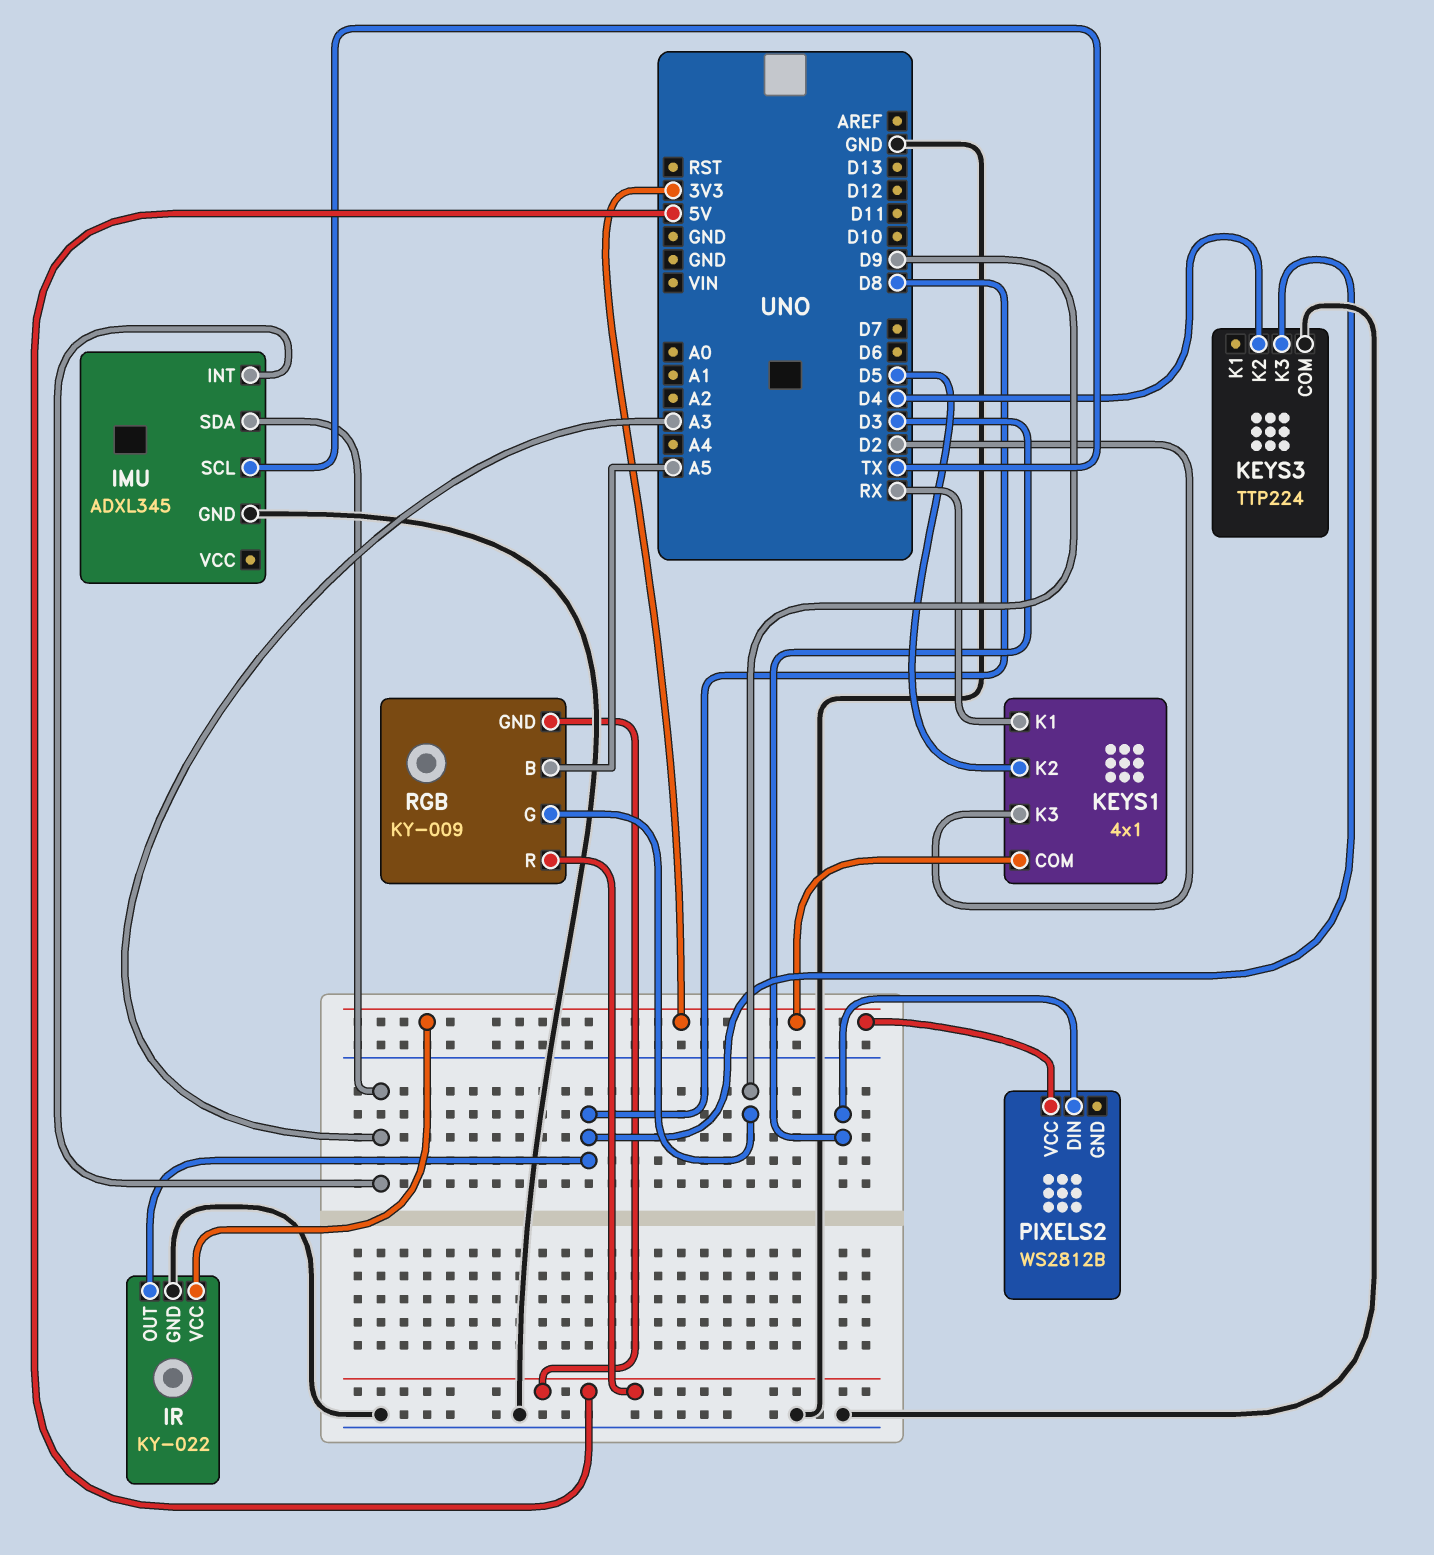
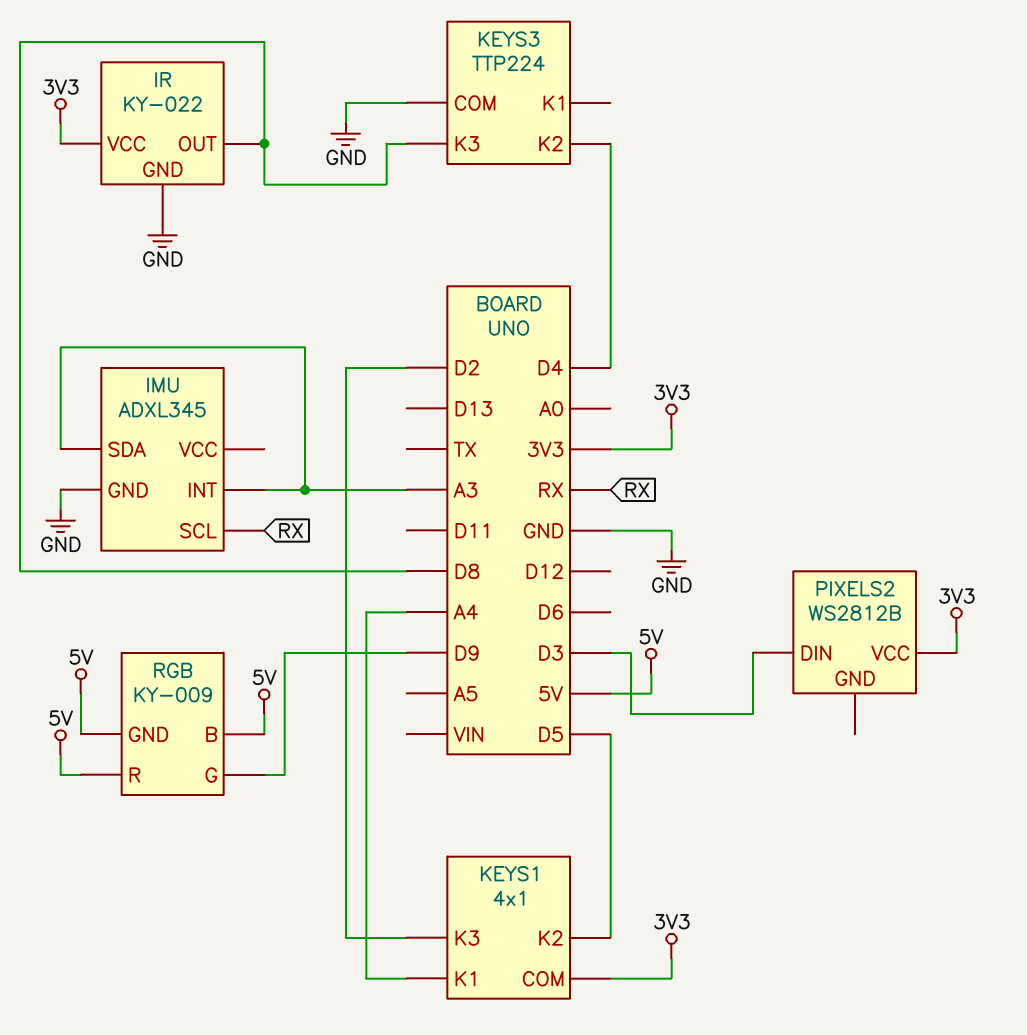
IMU pin SCL: TX -> RX
KEYS1 pin K1: RX -> A4
RGB pin B: A5 -> 5V

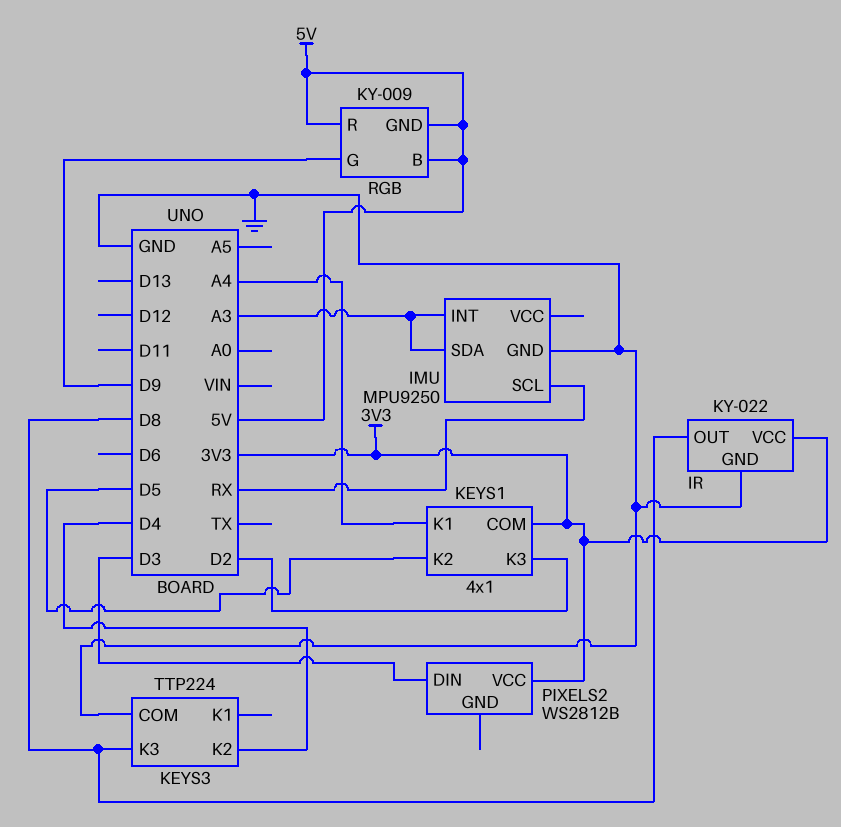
IMU: ADXL345 -> MPU9250

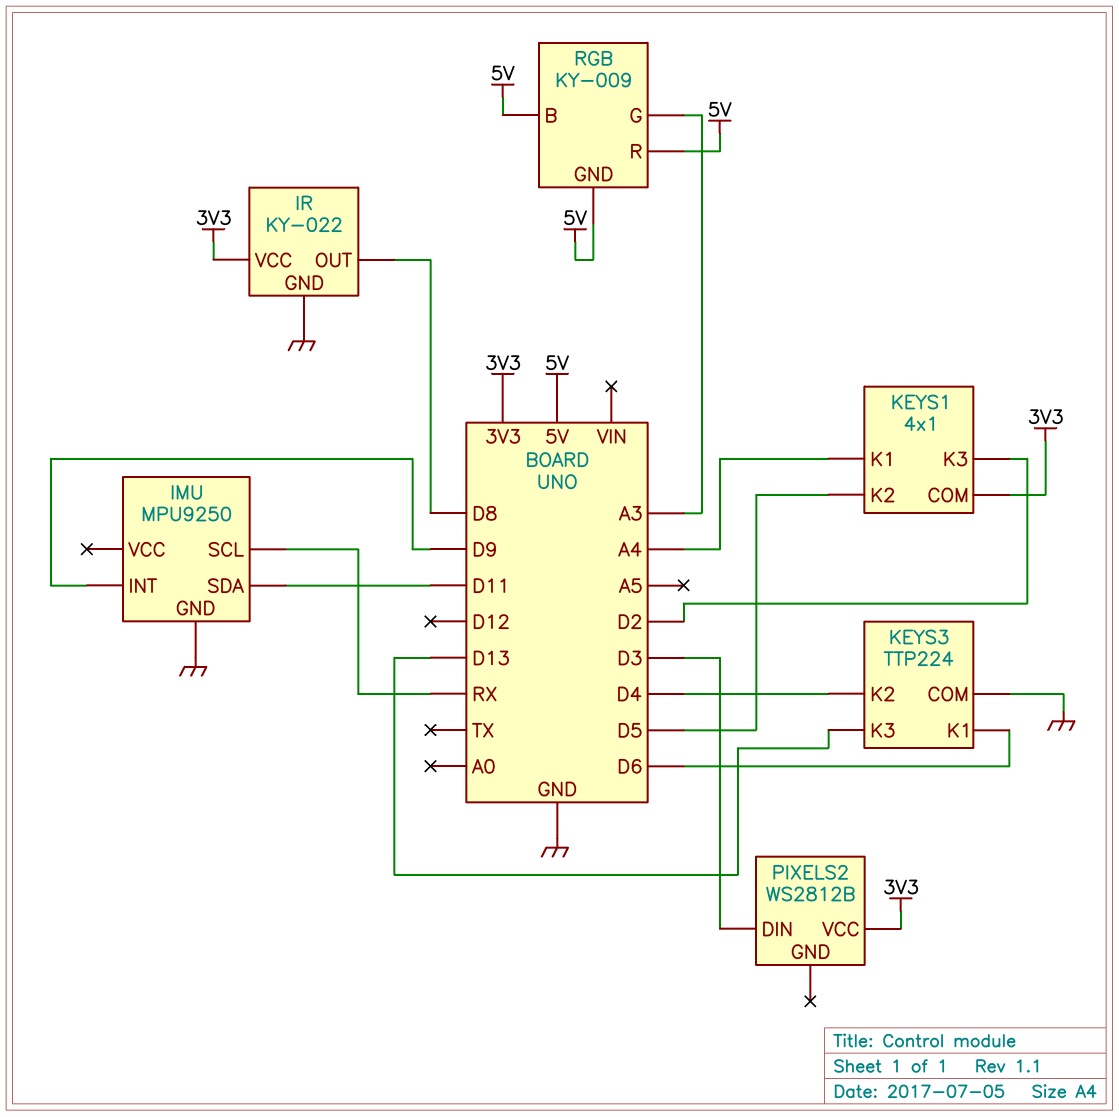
IMU pin INT: A3 -> D9
IMU pin SDA: A3 -> D11
KEYS3 pin K1: none -> D6
KEYS3 pin K3: D8 -> D13
RGB pin G: D9 -> A3

